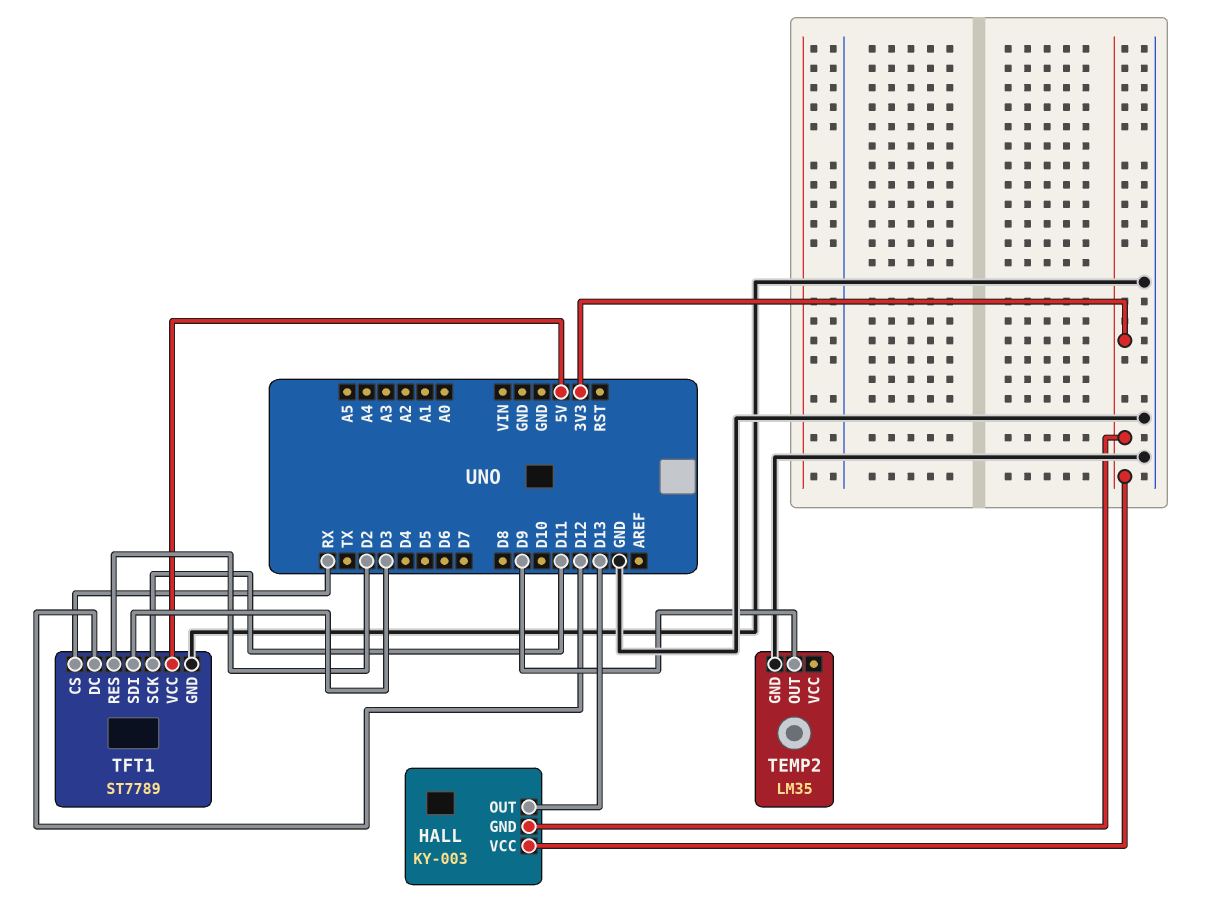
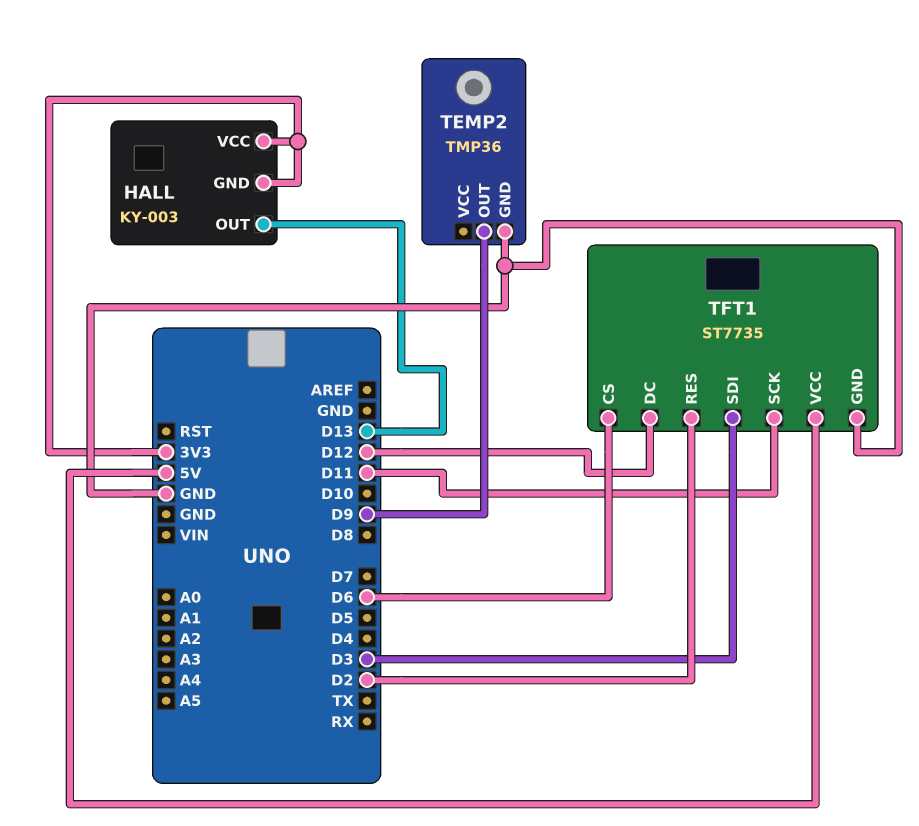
TEMP2: LM35 -> TMP36
TFT1: ST7789 -> ST7735
TFT1 pin CS: RX -> D6

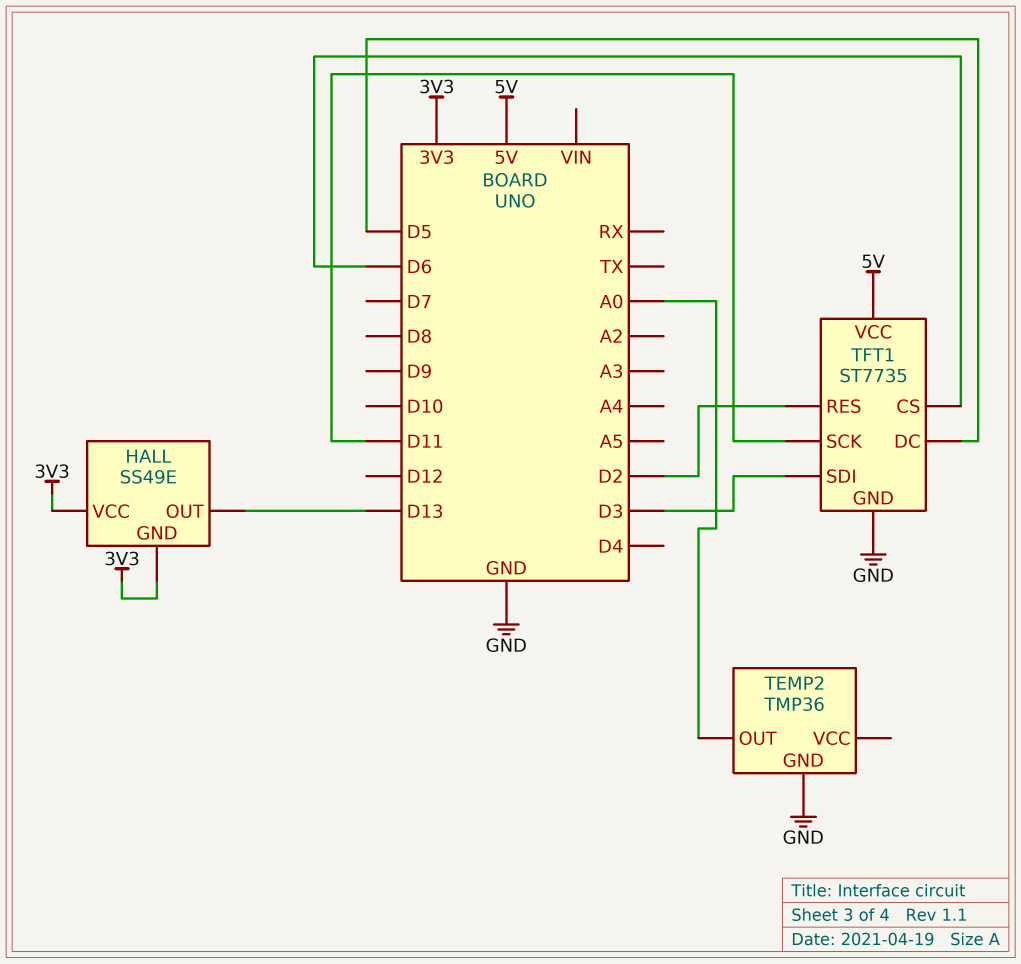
HALL: KY-003 -> SS49E
TEMP2 pin OUT: D9 -> A0
TFT1 pin DC: D12 -> D5

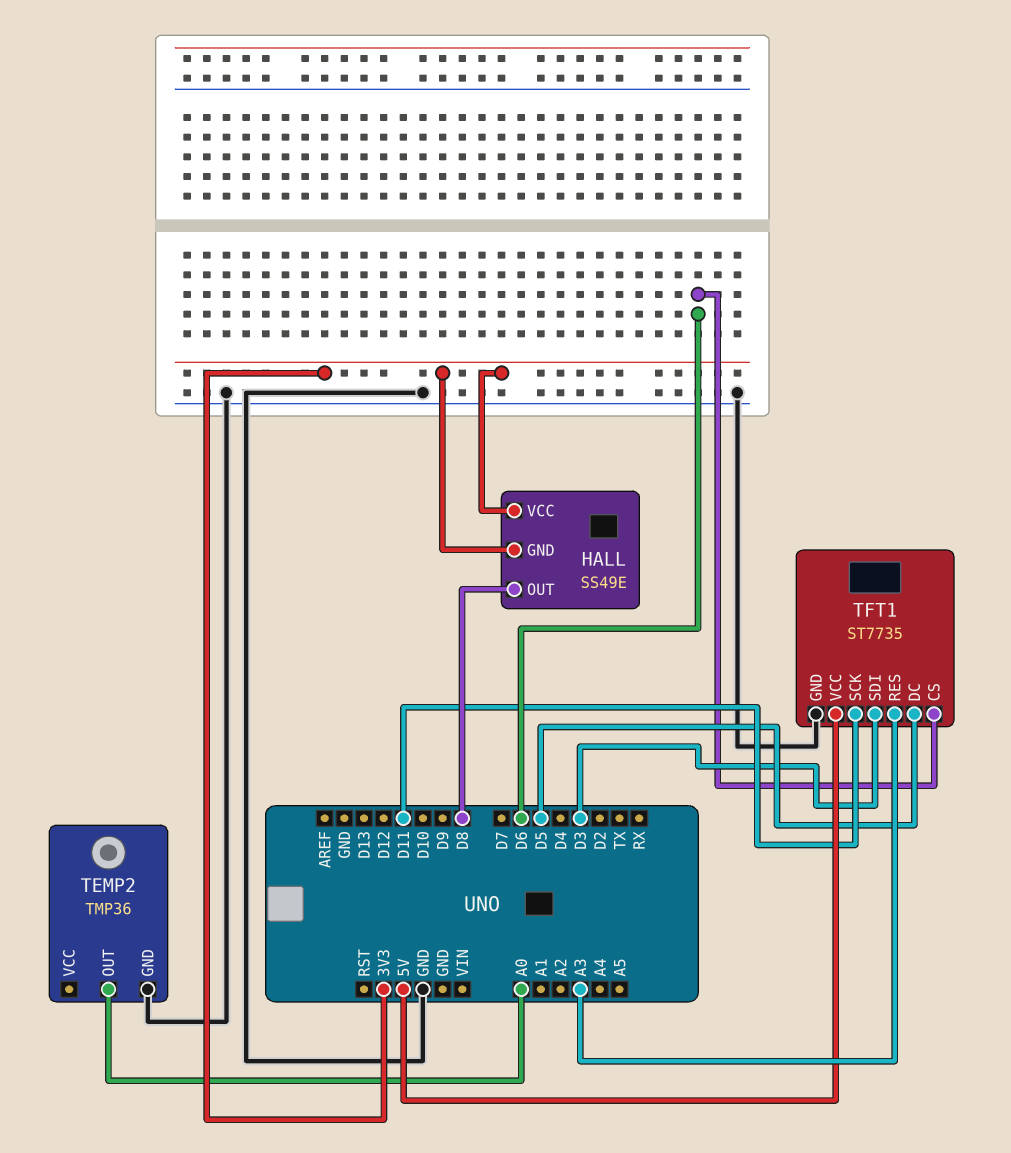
HALL pin OUT: D13 -> D8
TFT1 pin RES: D2 -> A3

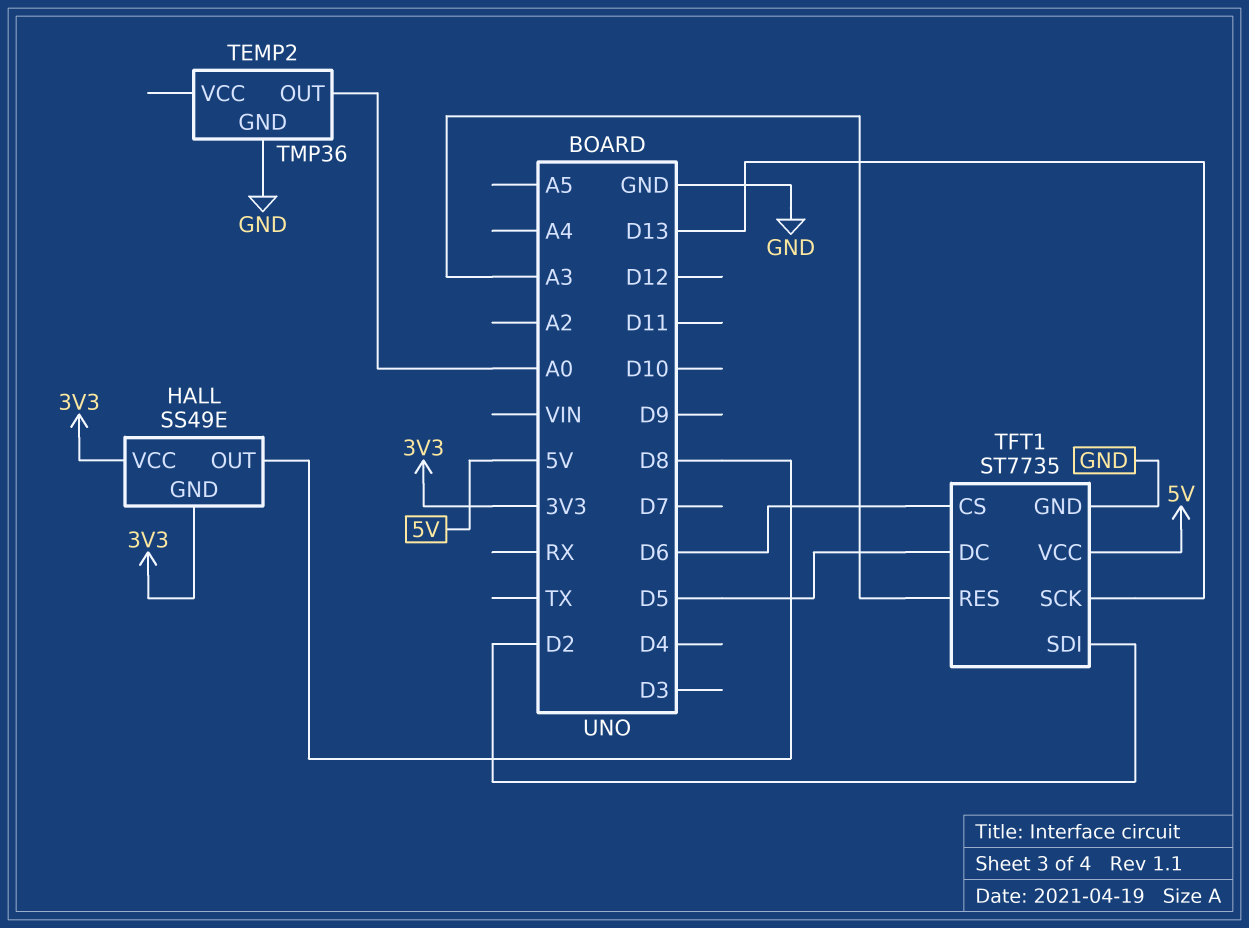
TFT1 pin SCK: D11 -> D13
TFT1 pin SDI: D3 -> D2

